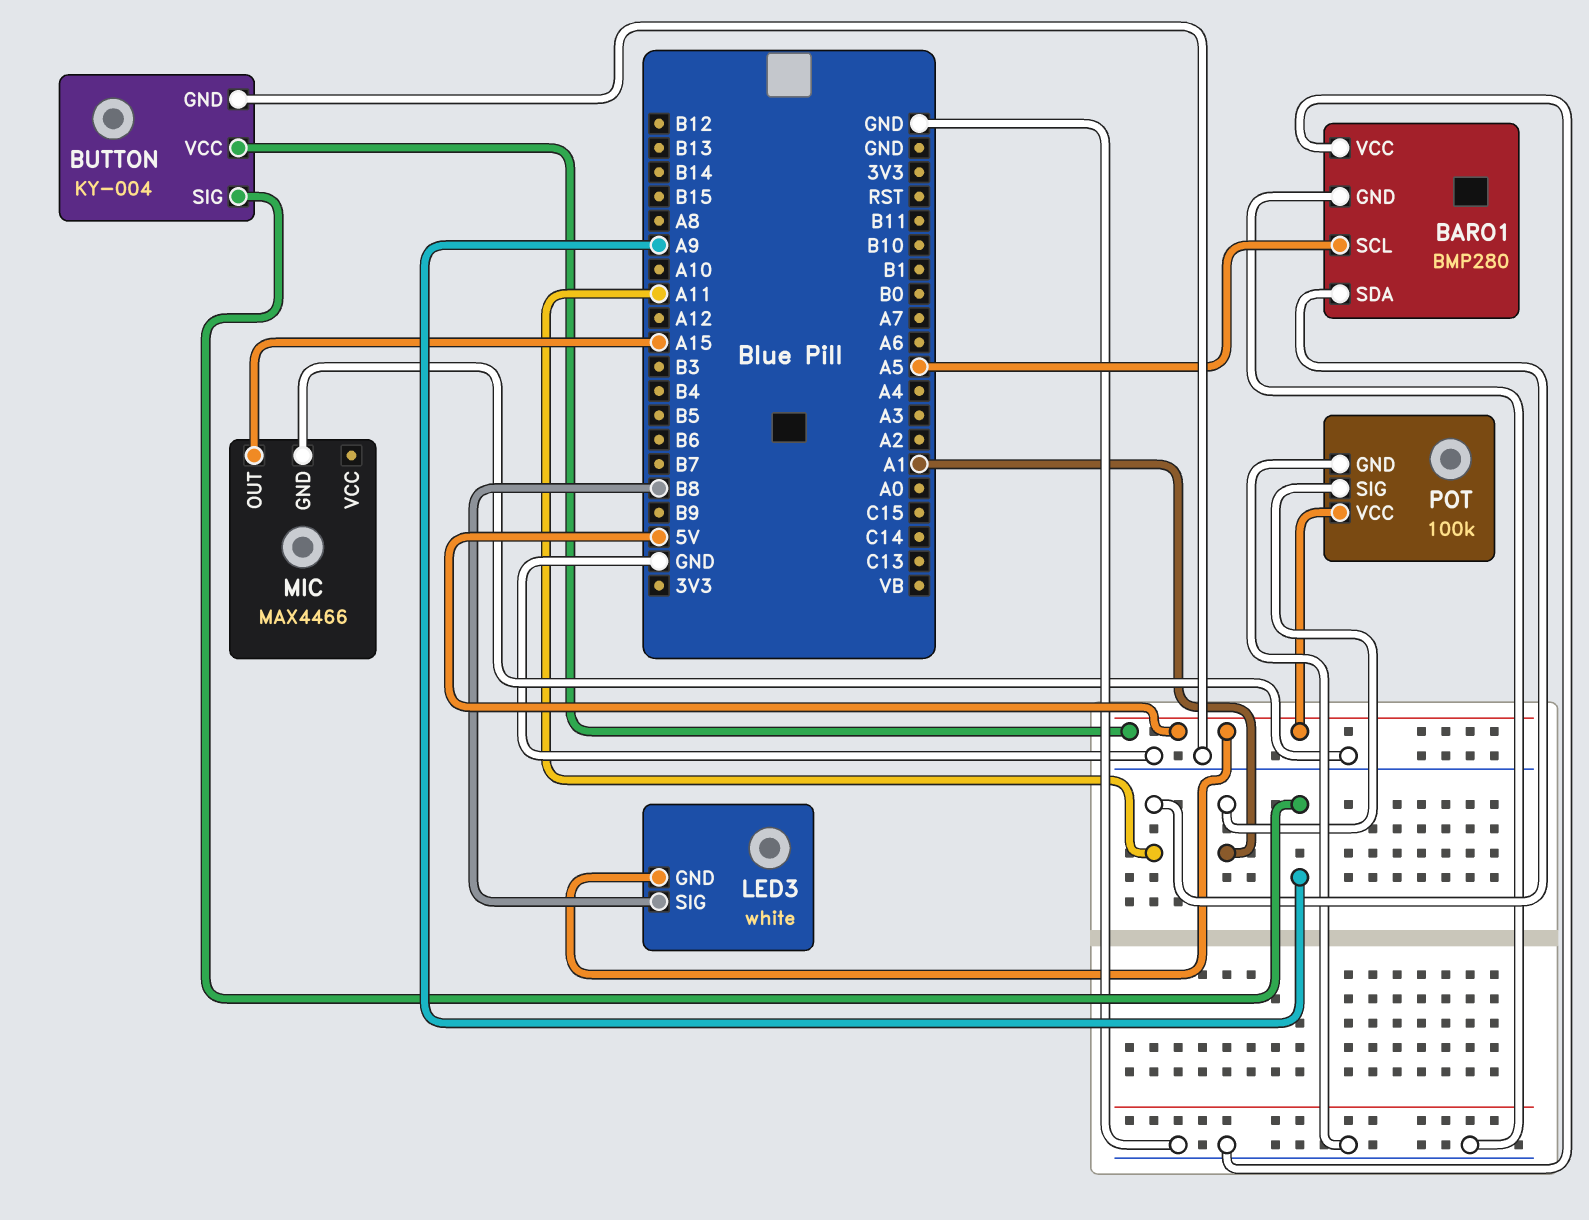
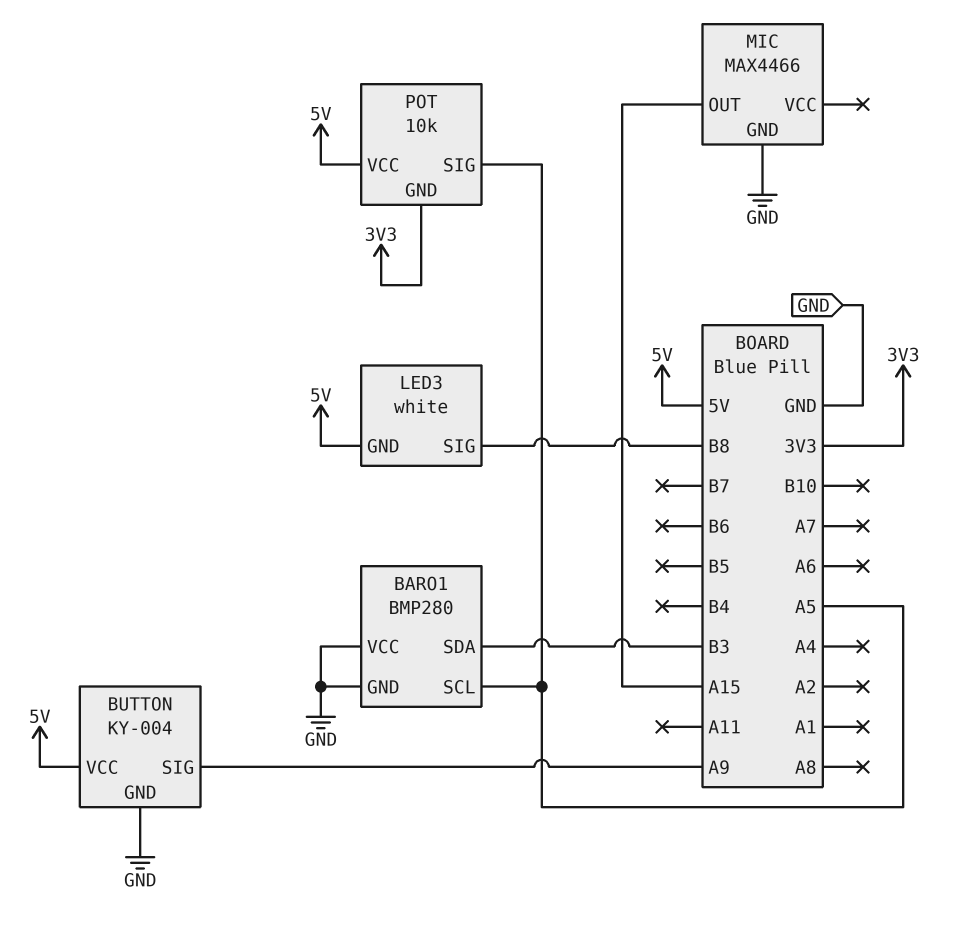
BARO1 pin SDA: A11 -> B3
POT: 100k -> 10k
POT pin GND: GND -> 3V3
POT pin SIG: A1 -> A5

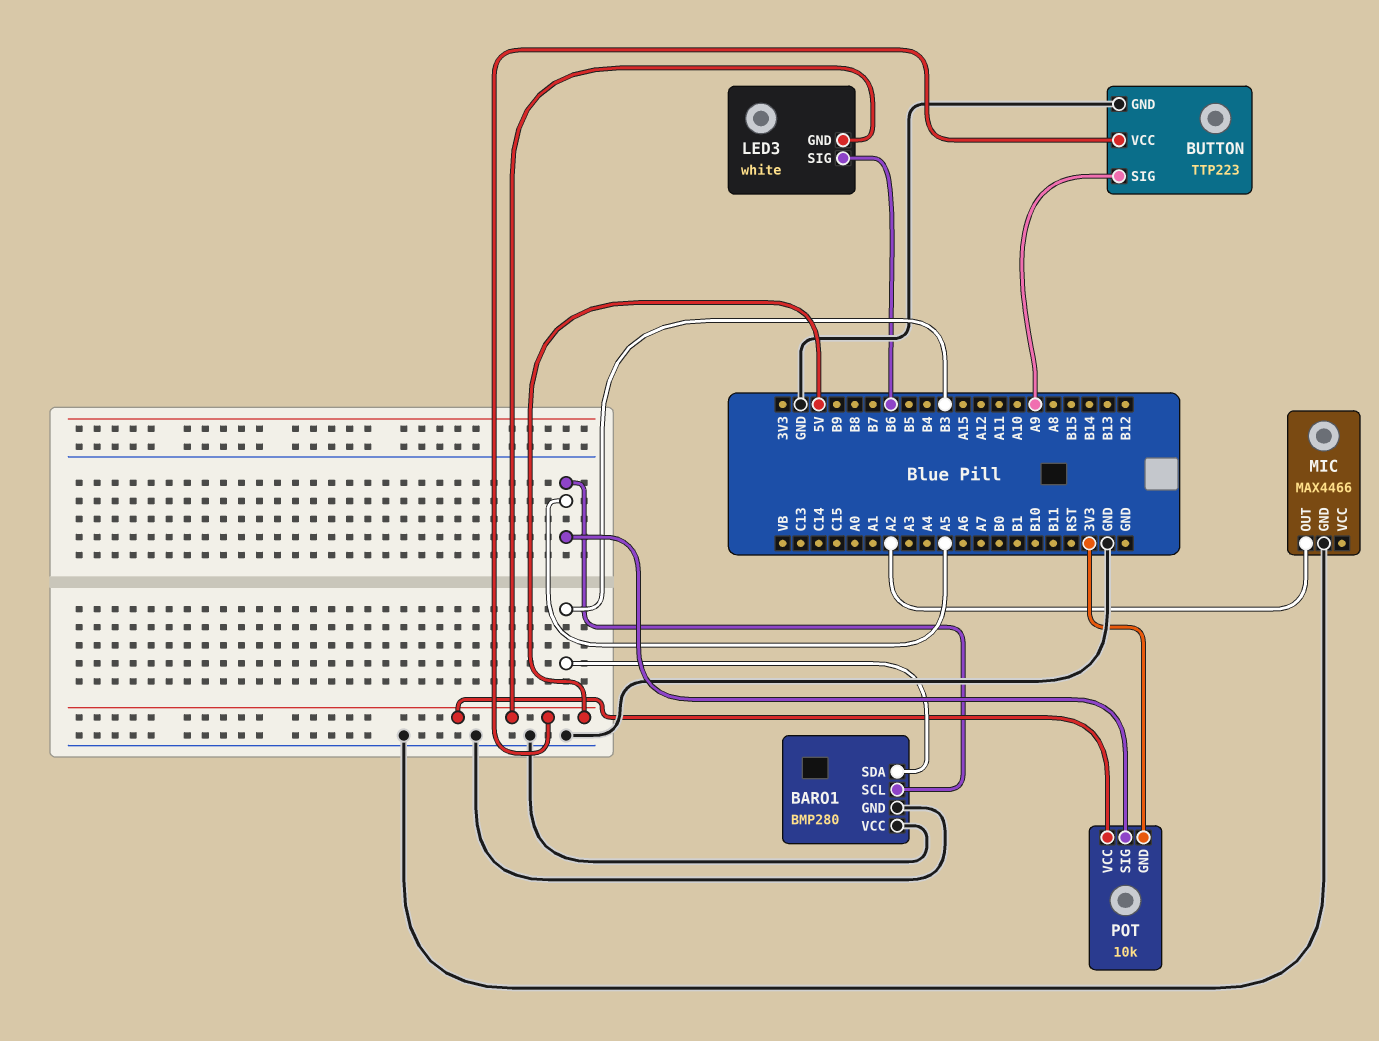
BUTTON: KY-004 -> TTP223
LED3 pin SIG: B8 -> B6
MIC pin OUT: A15 -> A2

